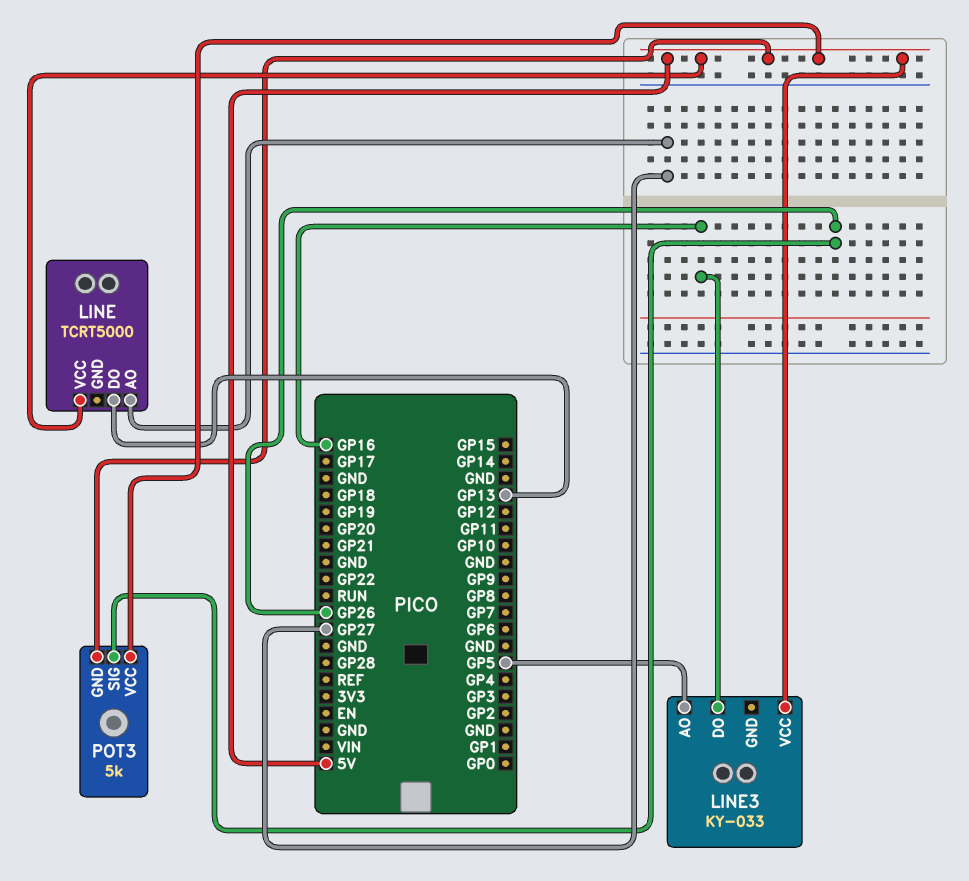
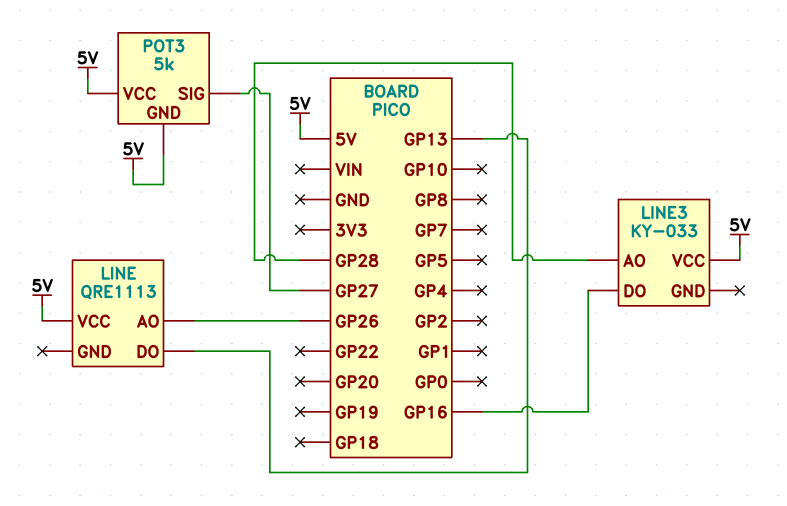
LINE: TCRT5000 -> QRE1113
LINE pin AO: GP27 -> GP26
LINE3 pin AO: GP5 -> GP28
POT3 pin SIG: GP26 -> GP27

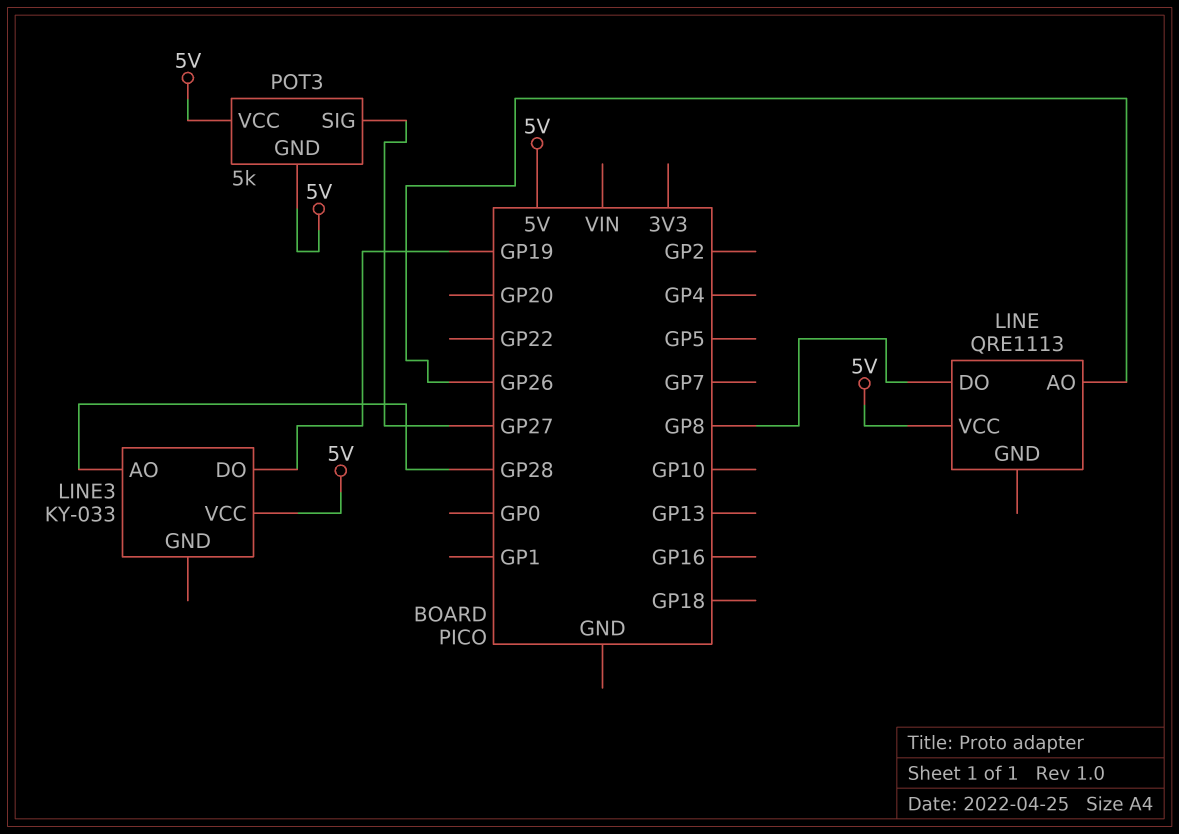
LINE pin DO: GP13 -> GP8
LINE3 pin DO: GP16 -> GP19

